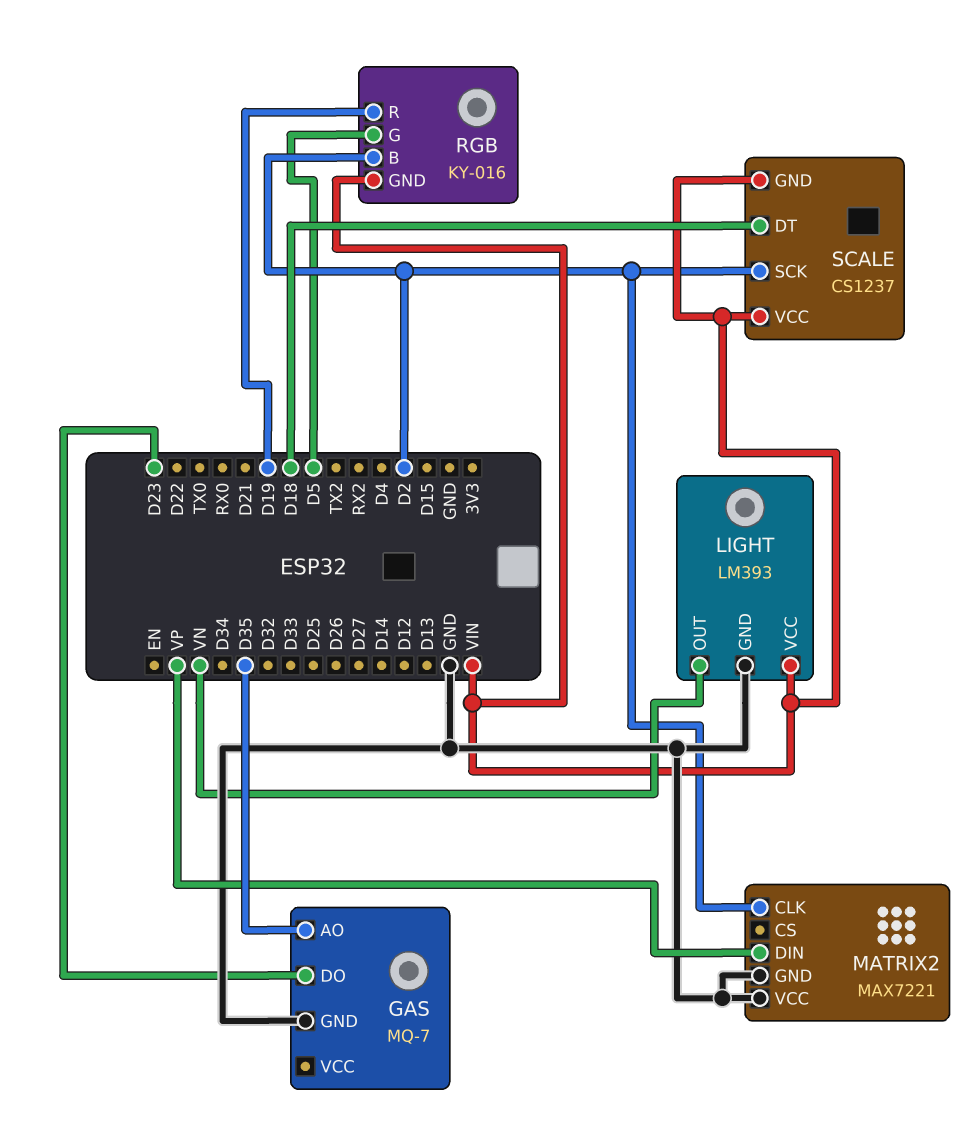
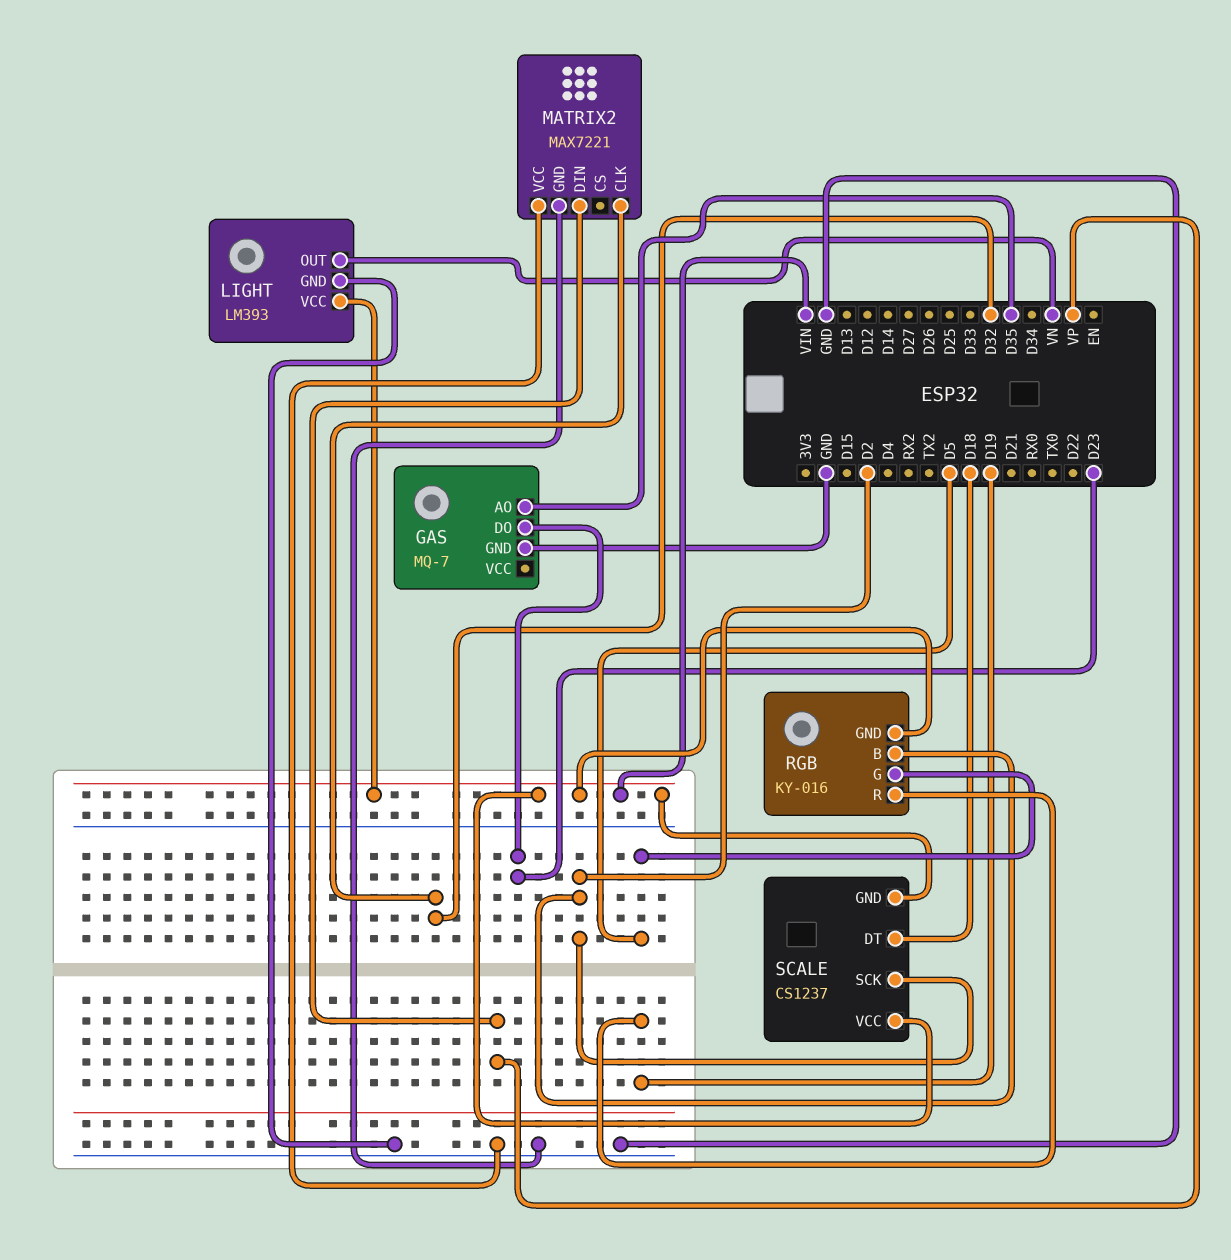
MATRIX2 pin CLK: D2 -> D32

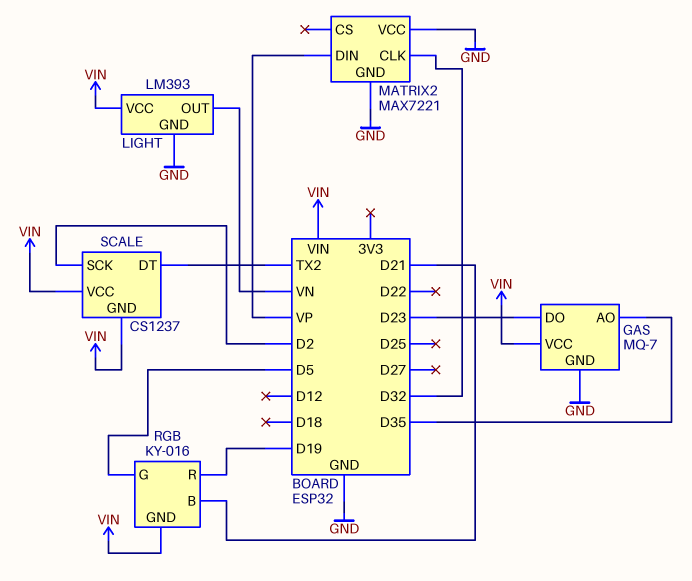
GAS pin VCC: none -> VIN
RGB pin B: D2 -> D21
SCALE pin DT: D18 -> TX2

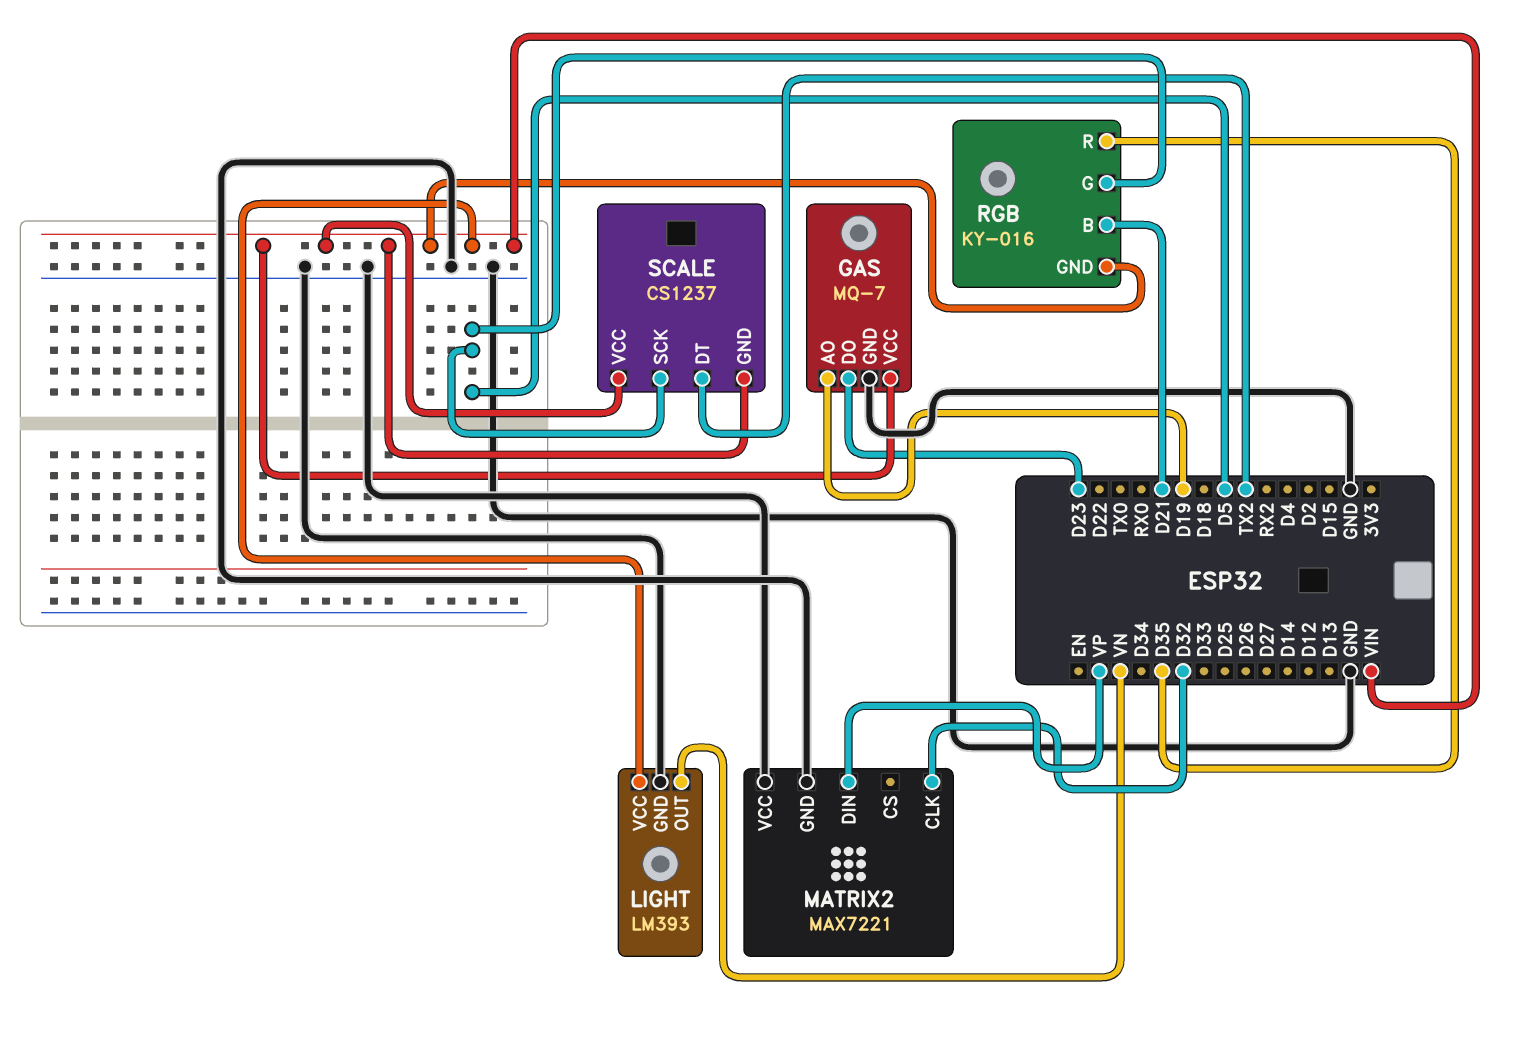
GAS pin AO: D35 -> D19
RGB pin R: D19 -> D35
SCALE pin SCK: D2 -> D5

